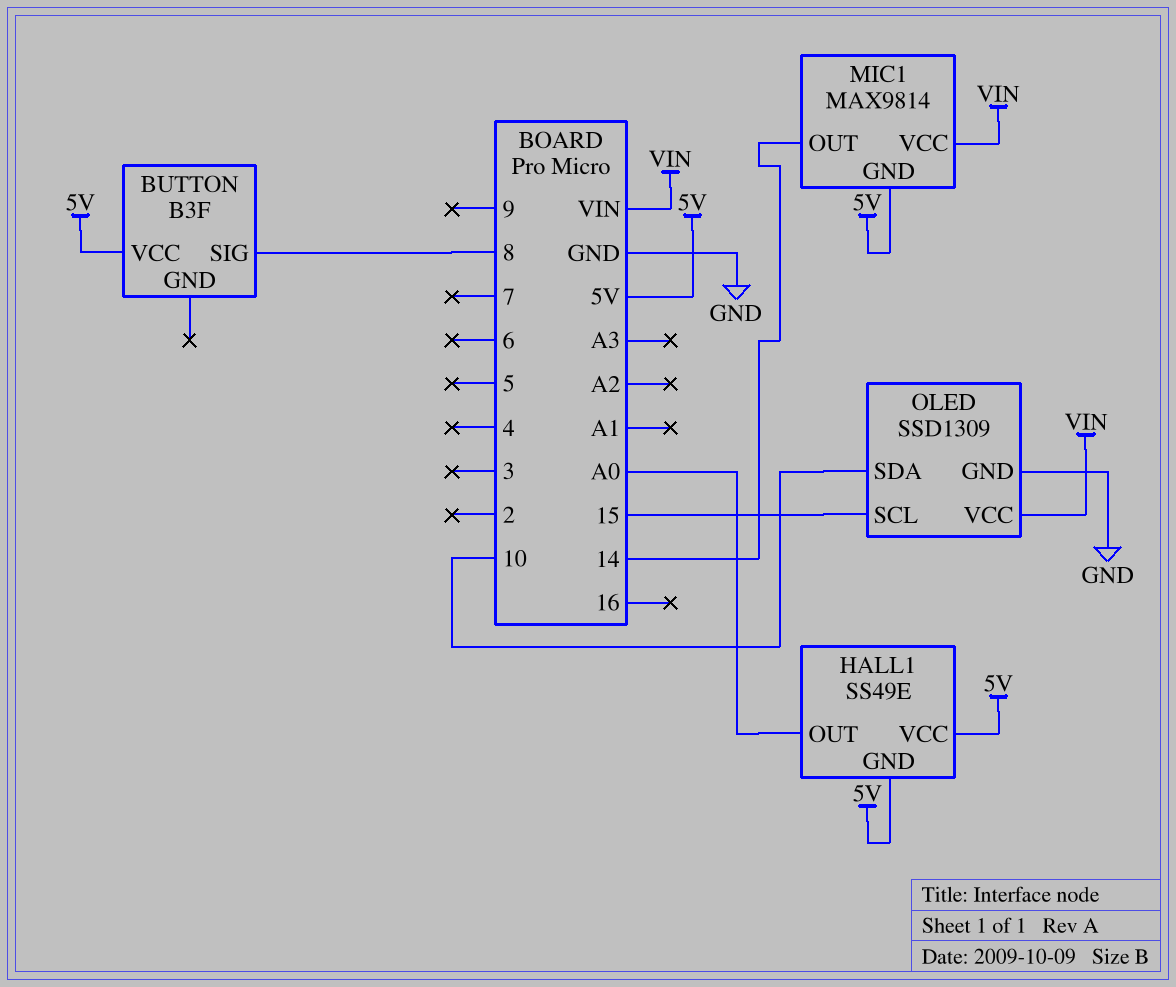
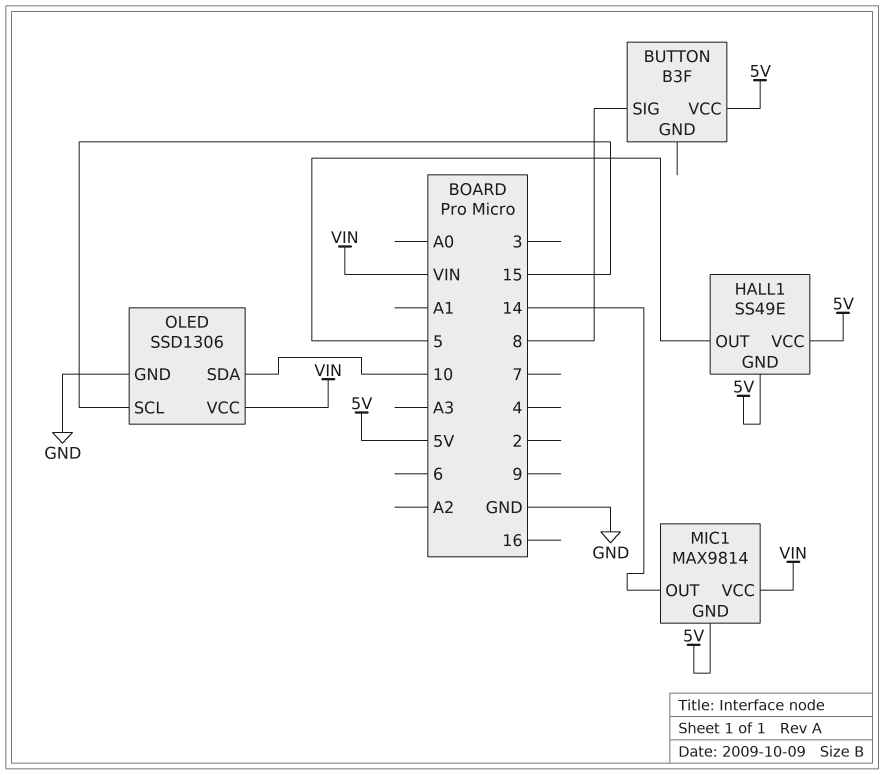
HALL1 pin OUT: A0 -> 5
OLED: SSD1309 -> SSD1306

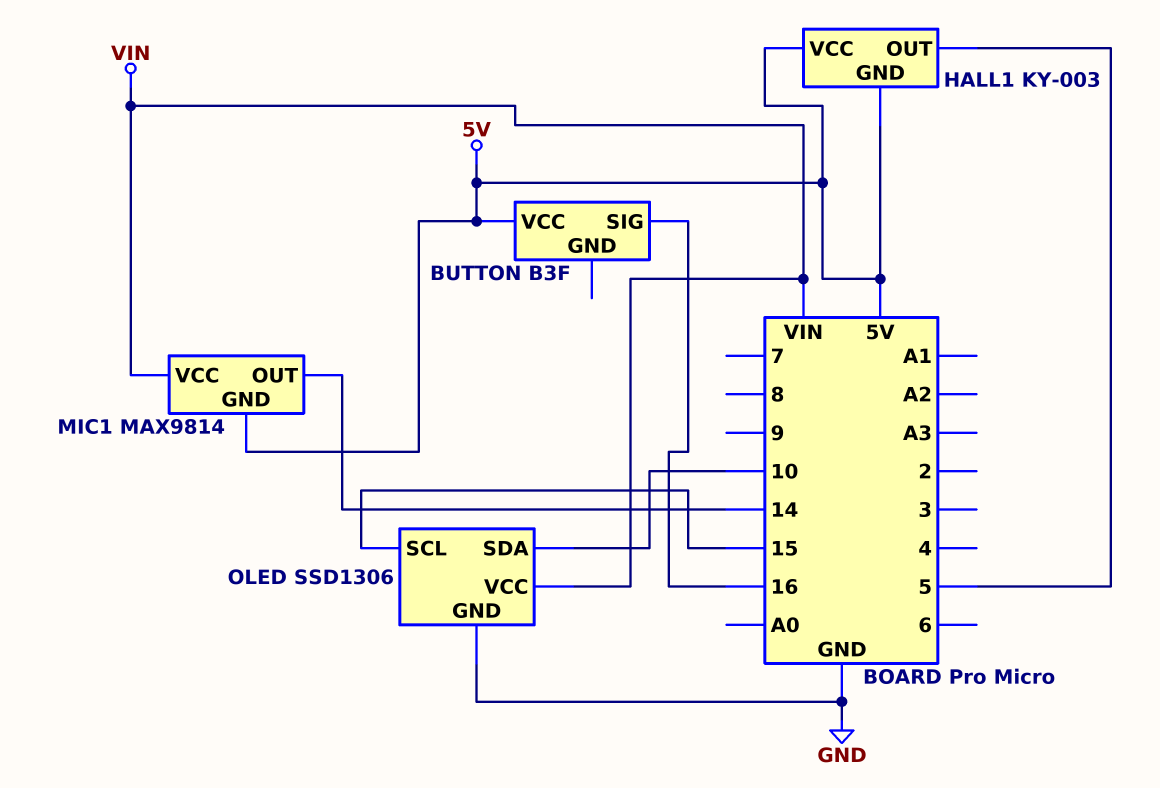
BUTTON pin SIG: 8 -> 16
HALL1: SS49E -> KY-003

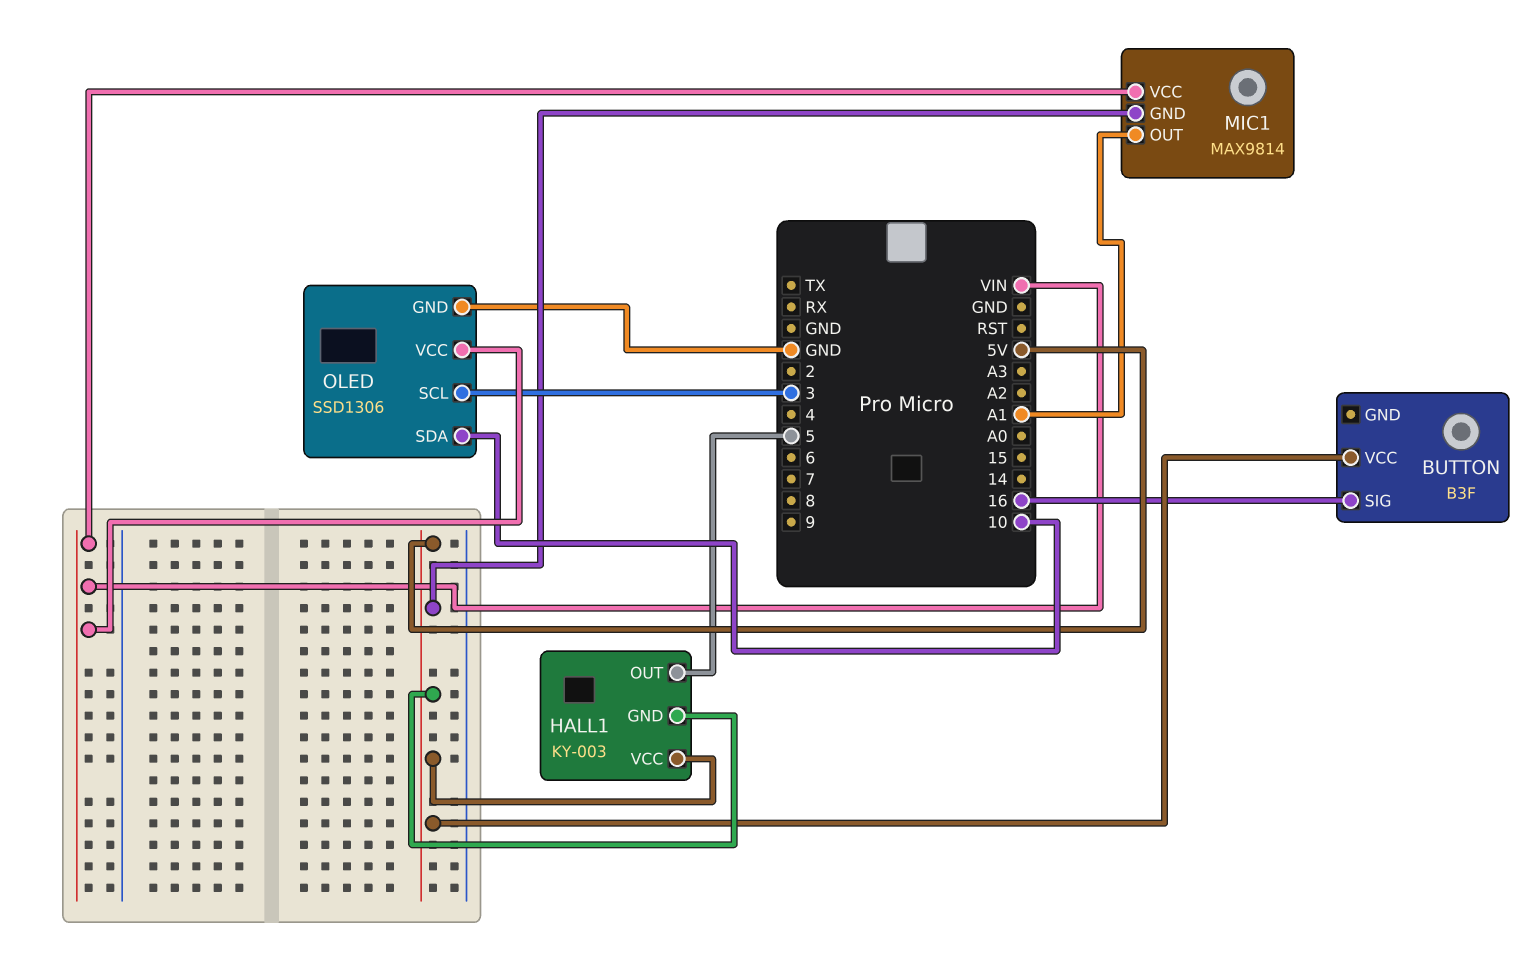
MIC1 pin OUT: 14 -> A1
OLED pin SCL: 15 -> 3

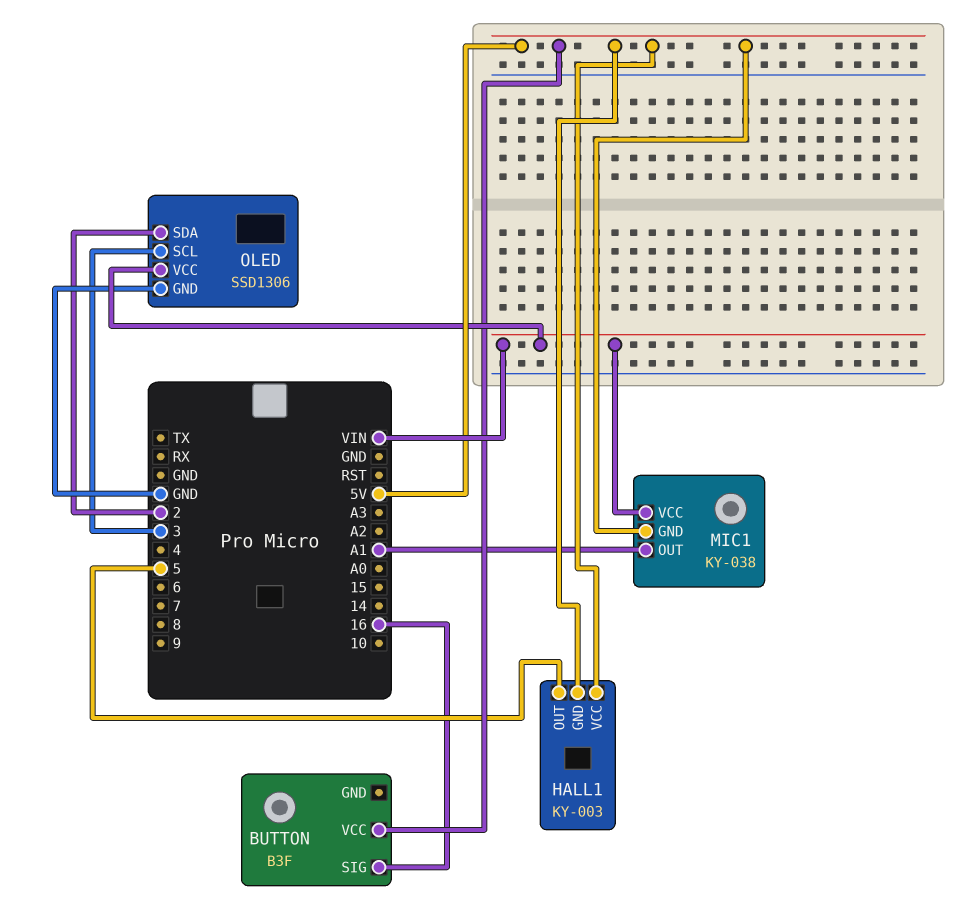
MIC1: MAX9814 -> KY-038
OLED pin SDA: 10 -> 2

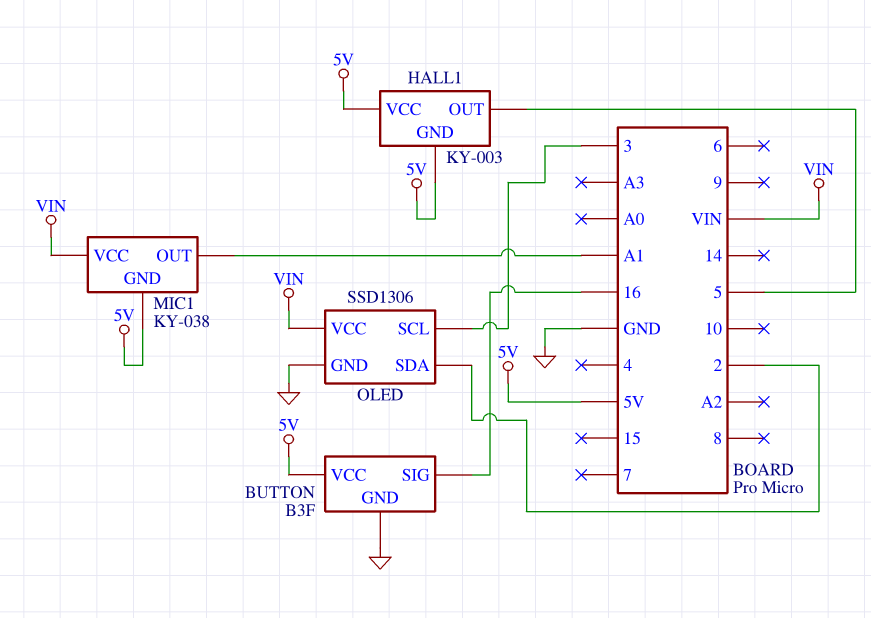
BUTTON pin GND: none -> GND

